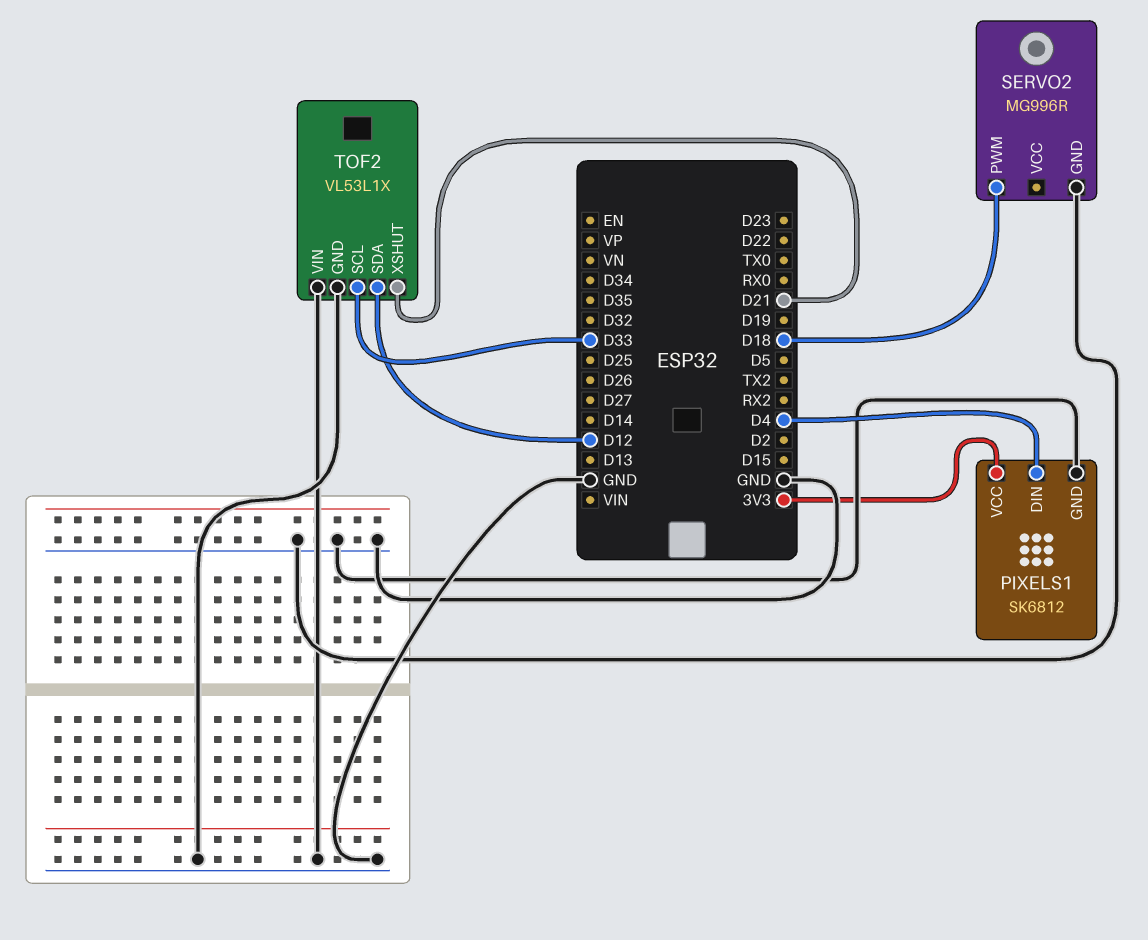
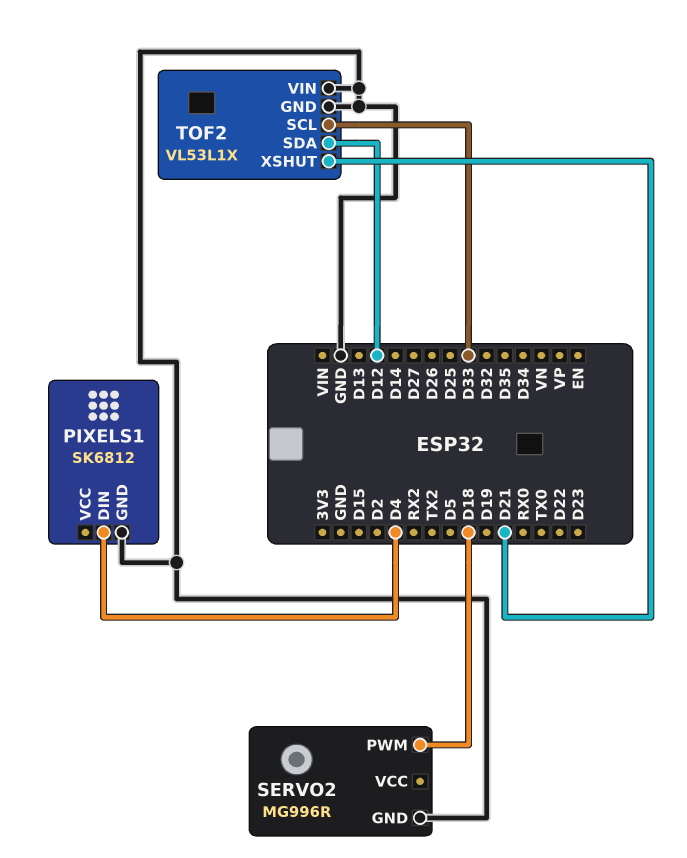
PIXELS1 pin VCC: 3V3 -> none

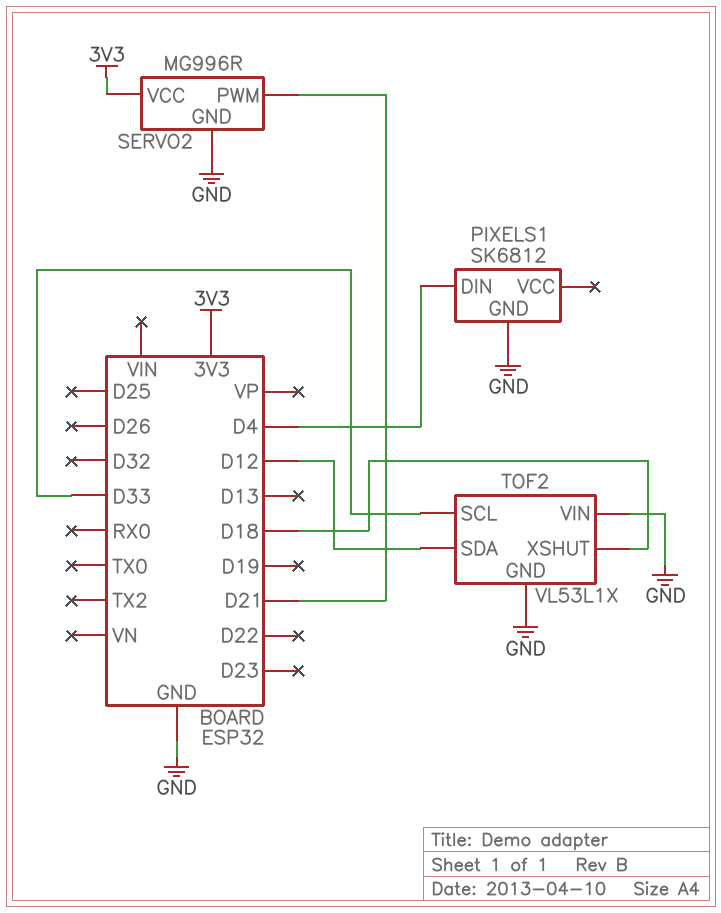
SERVO2 pin PWM: D18 -> D21
SERVO2 pin VCC: none -> 3V3
TOF2 pin XSHUT: D21 -> D18

